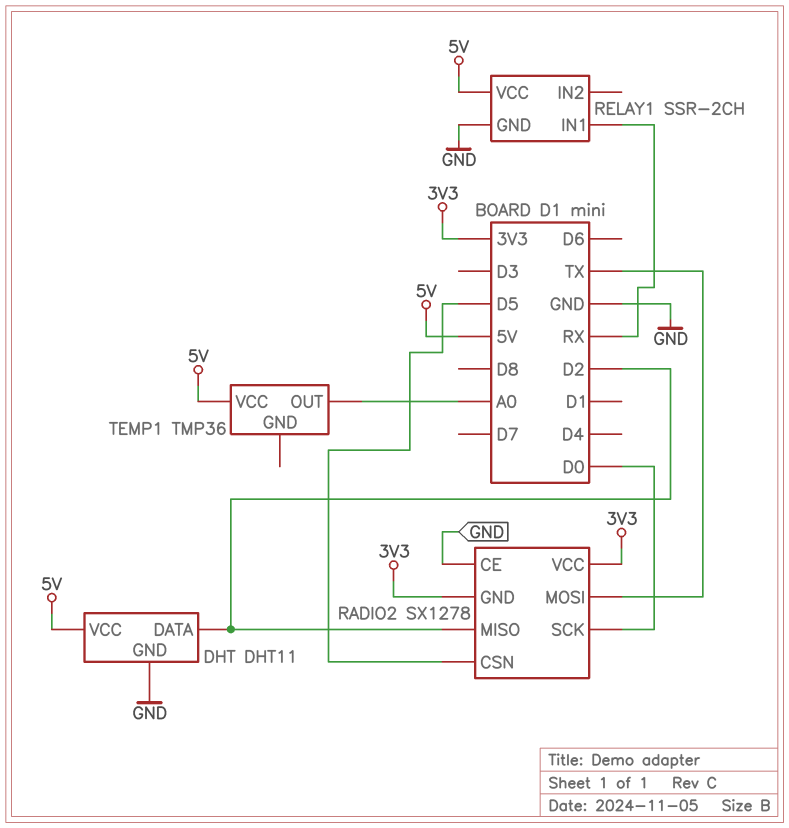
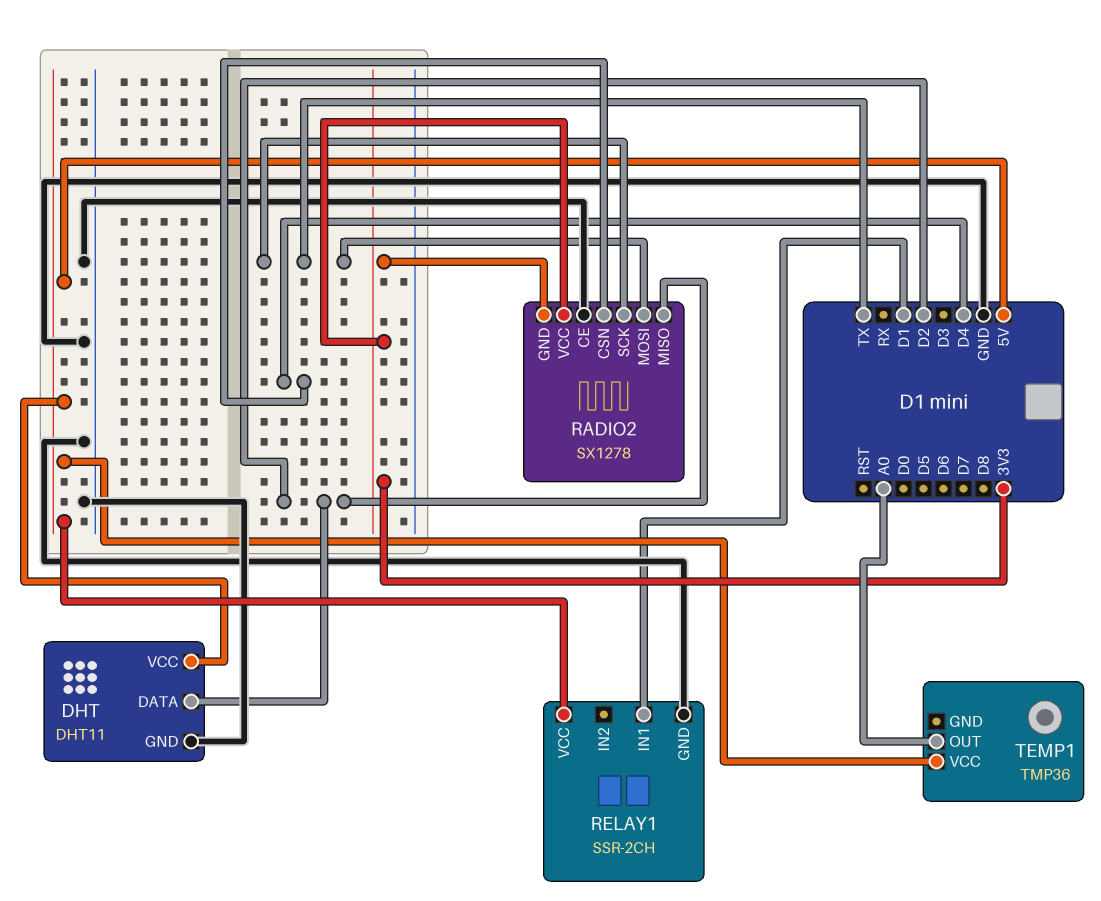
RADIO2 pin CSN: D5 -> D4
RADIO2 pin SCK: D0 -> TX
RELAY1 pin IN1: RX -> D1

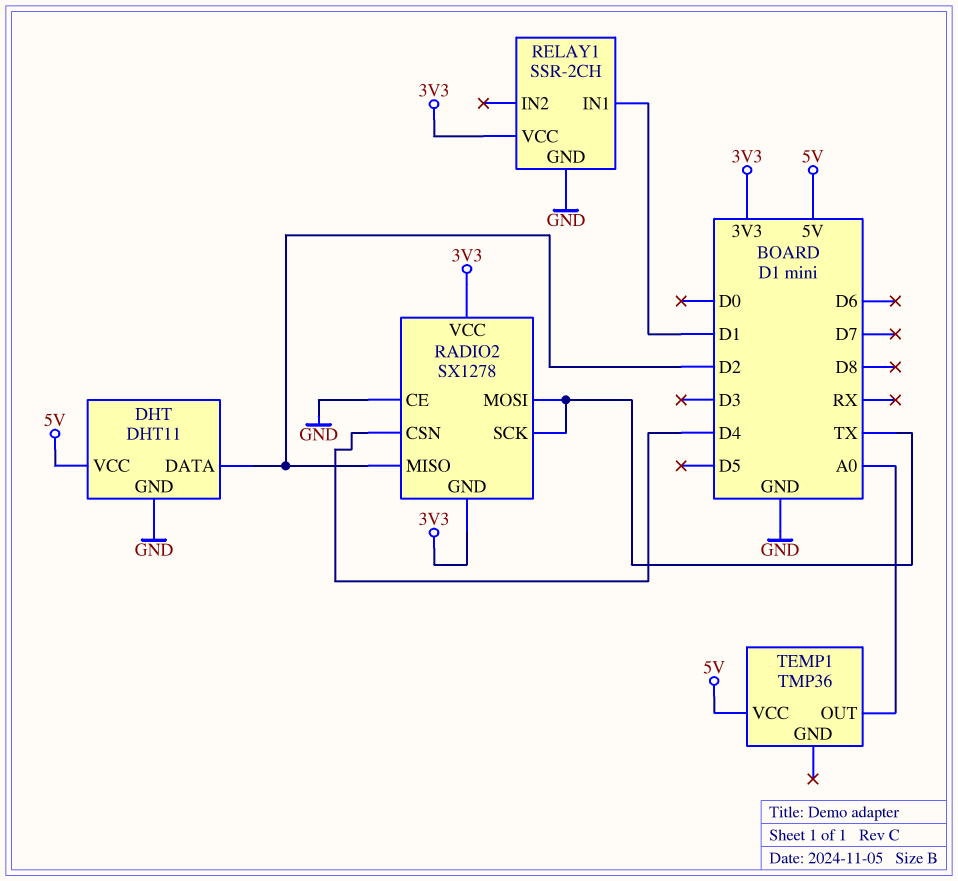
RELAY1 pin VCC: 5V -> 3V3

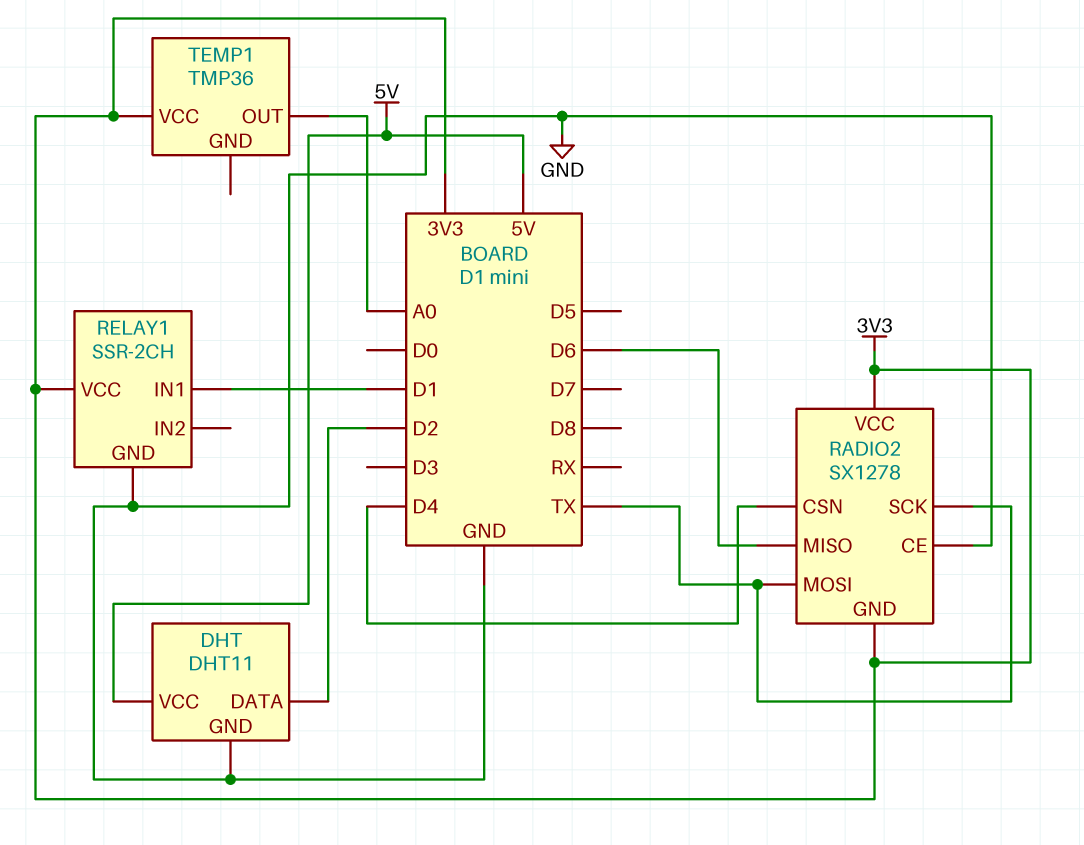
RADIO2 pin MISO: D2 -> D6
TEMP1 pin VCC: 5V -> 3V3

